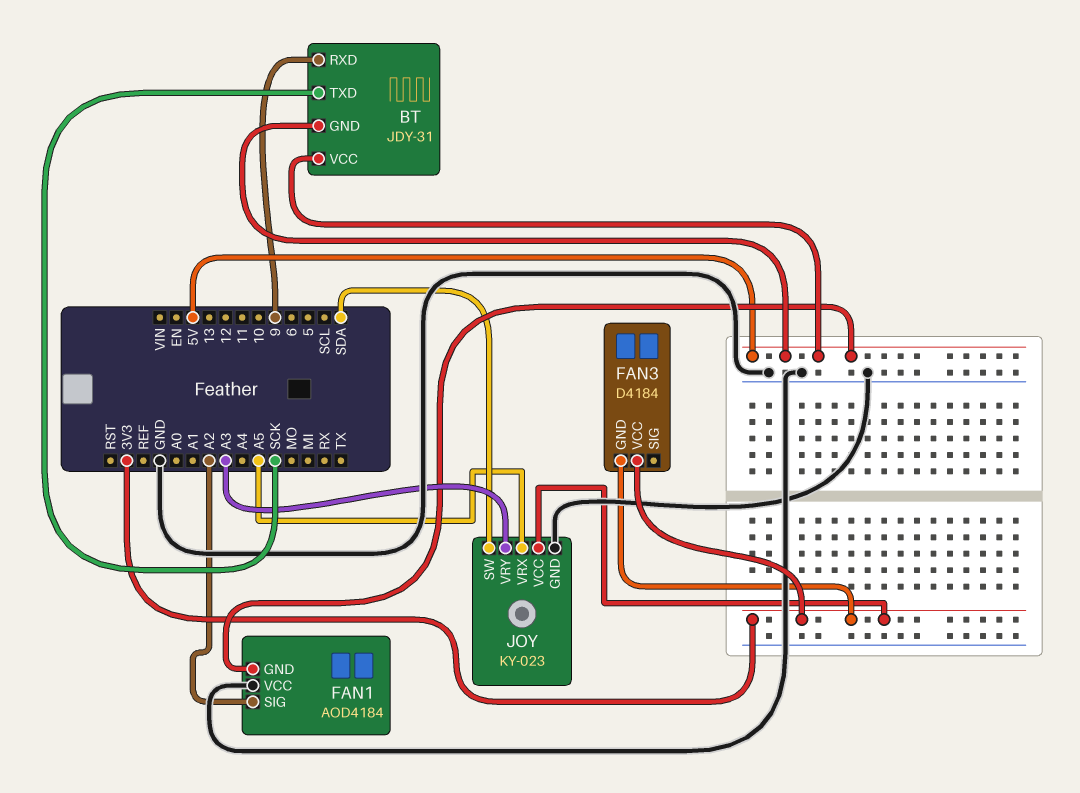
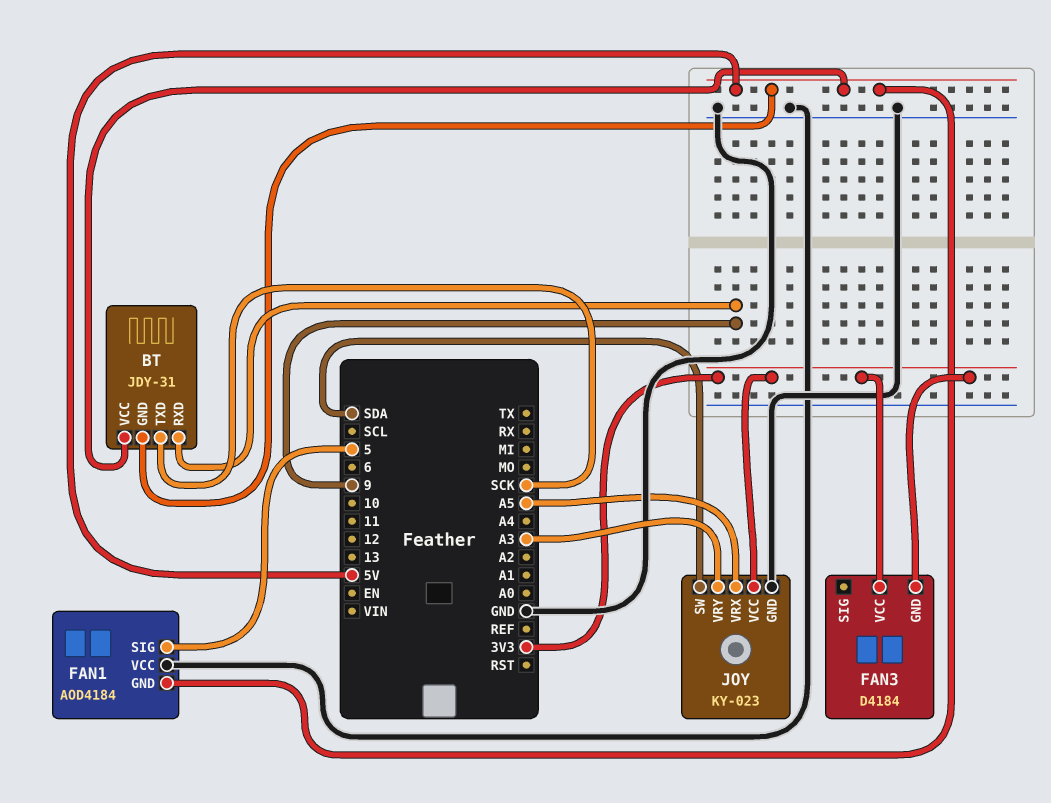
FAN1 pin SIG: A2 -> 5

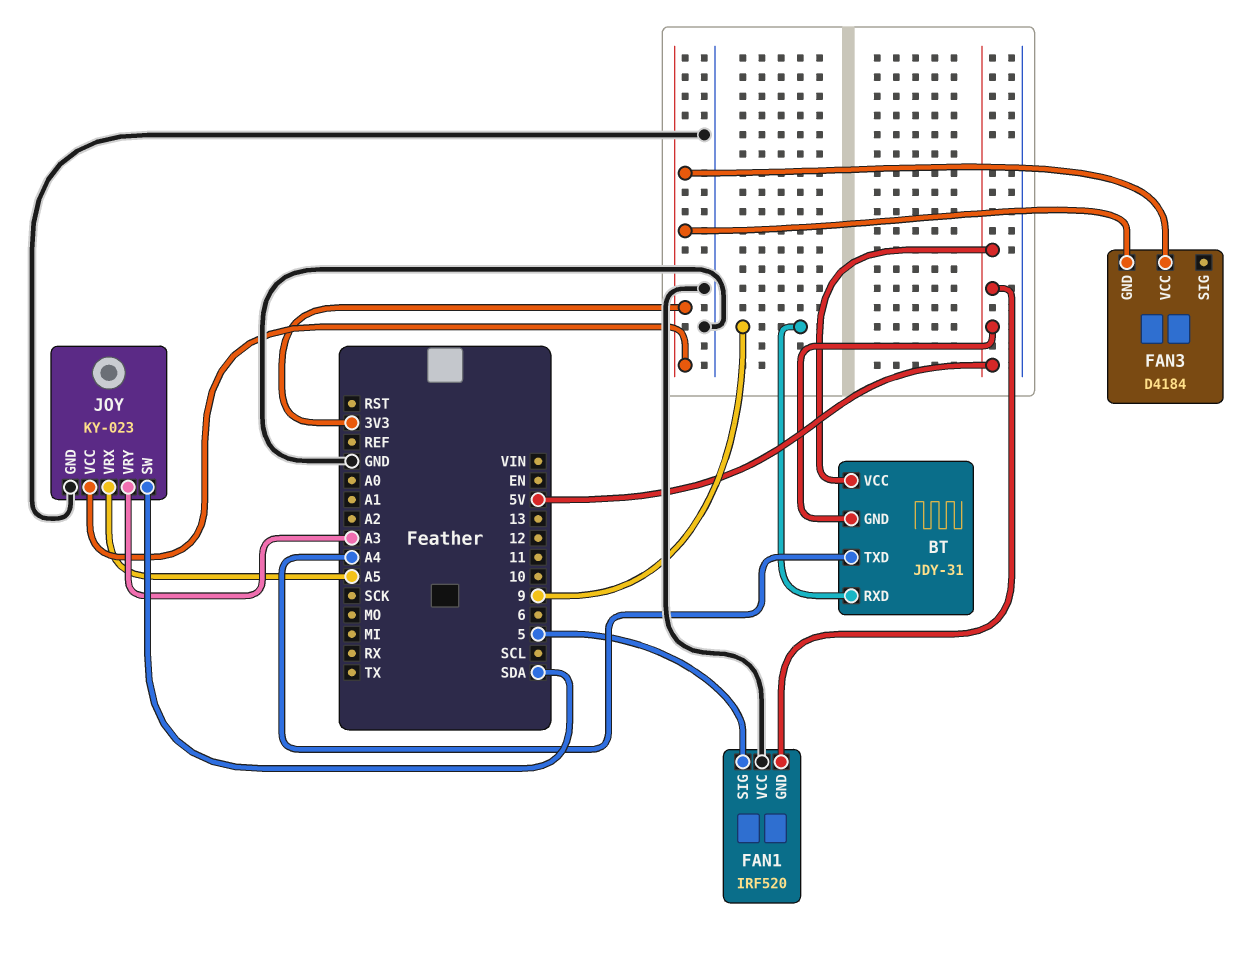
BT pin TXD: SCK -> A4
FAN1: AOD4184 -> IRF520

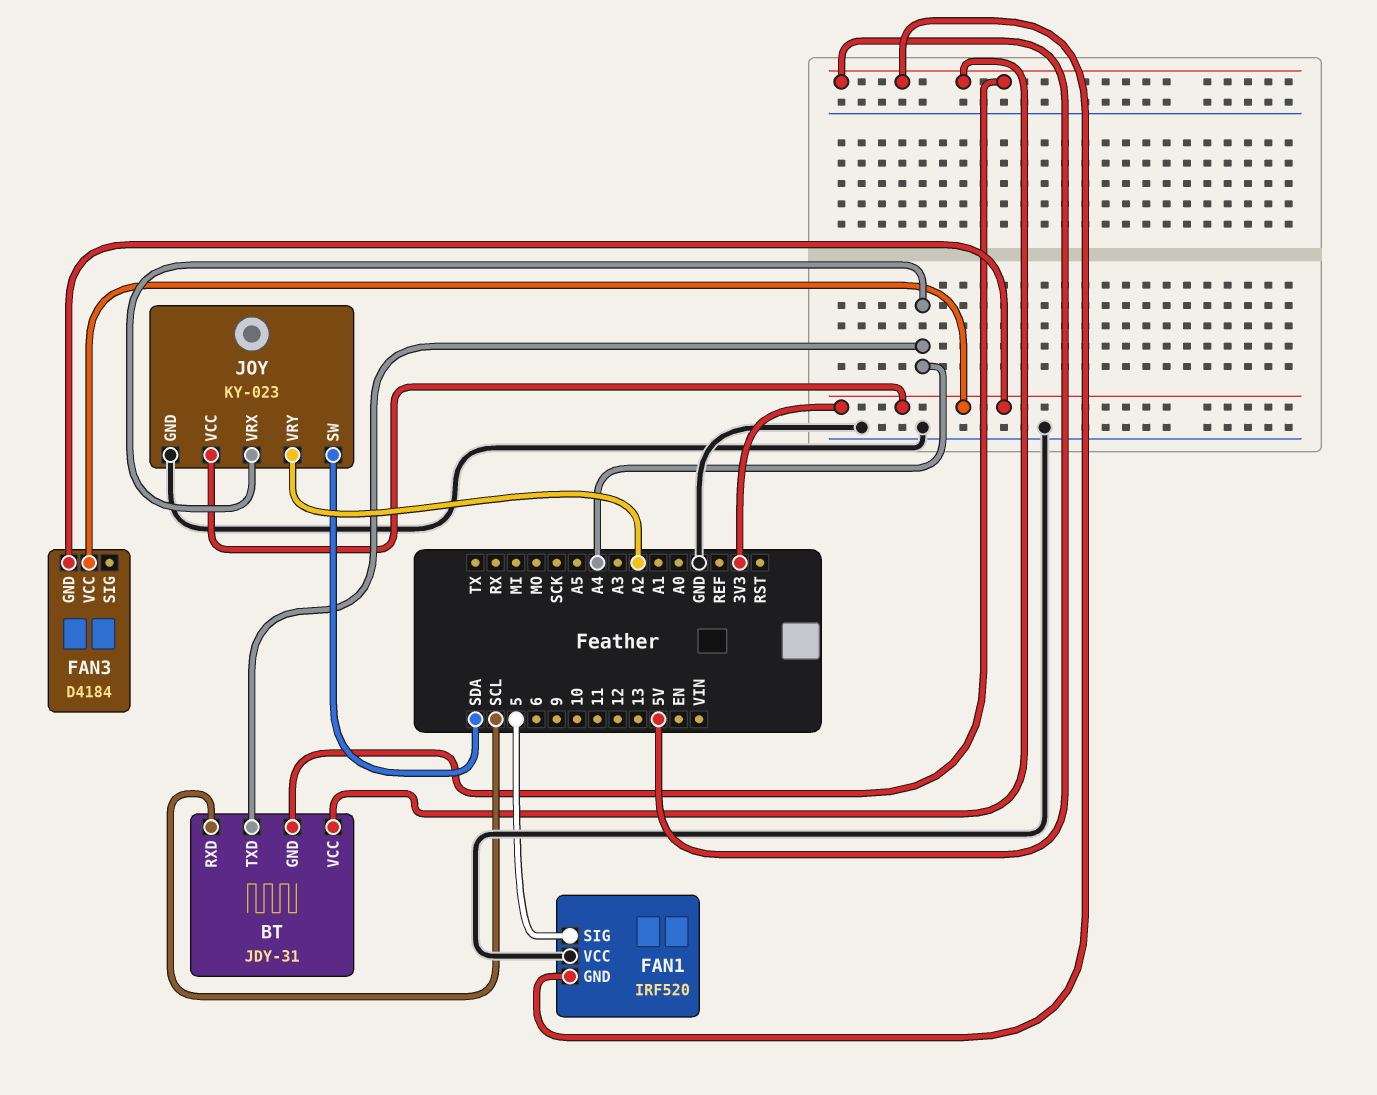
BT pin RXD: 9 -> SCL
JOY pin VRX: A5 -> A4
JOY pin VRY: A3 -> A2

